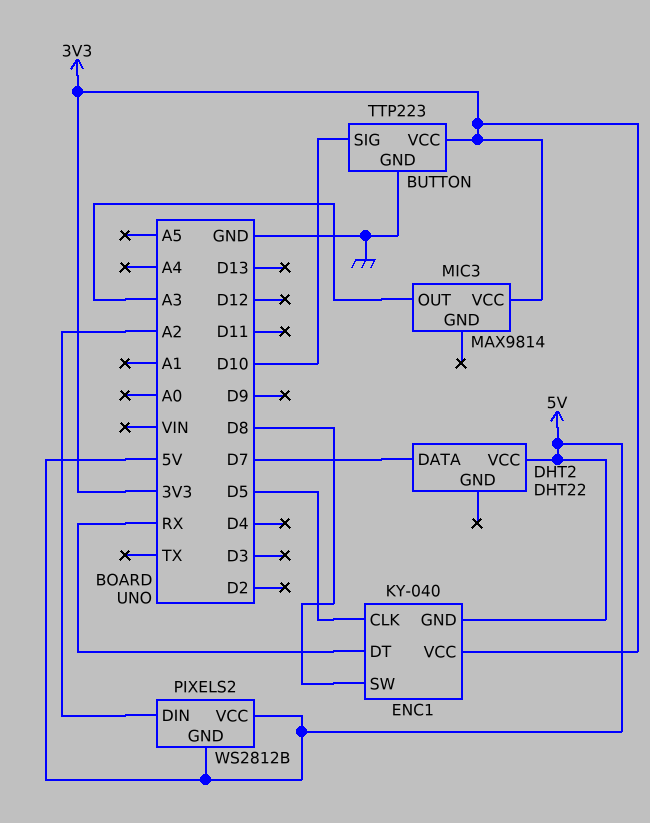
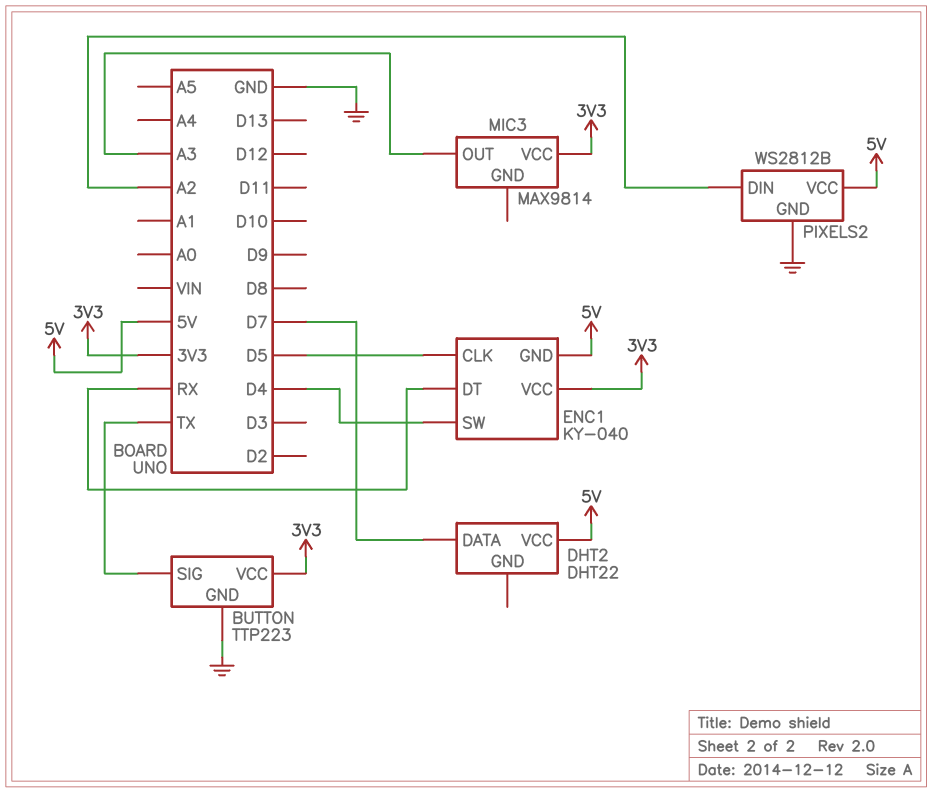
BUTTON pin SIG: D10 -> TX
ENC1 pin SW: D8 -> D4
PIXELS2 pin GND: 5V -> GND

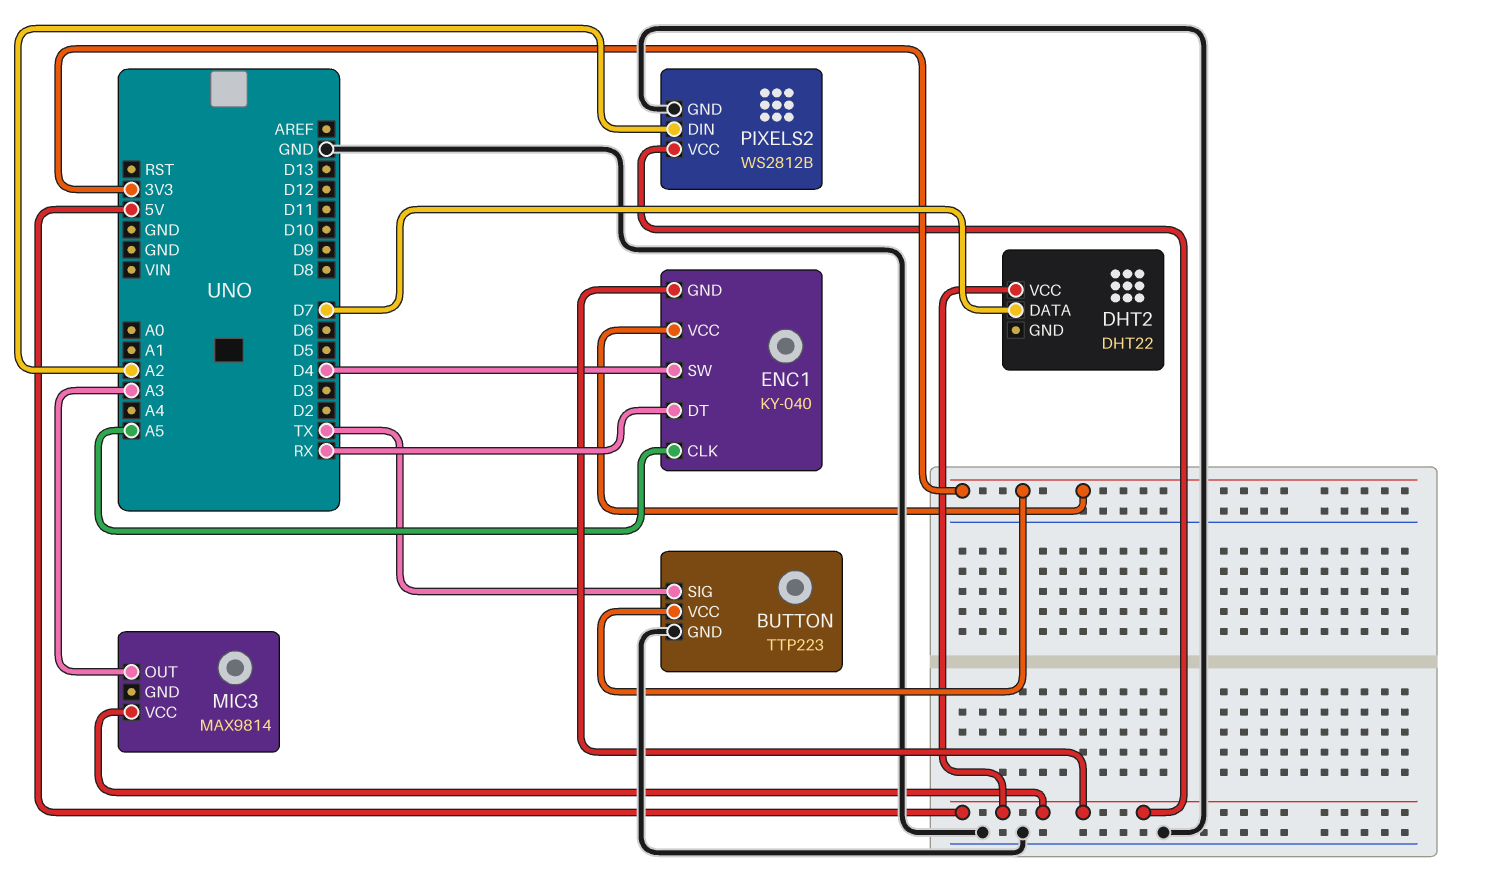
ENC1 pin CLK: D5 -> A5
MIC3 pin VCC: 3V3 -> 5V

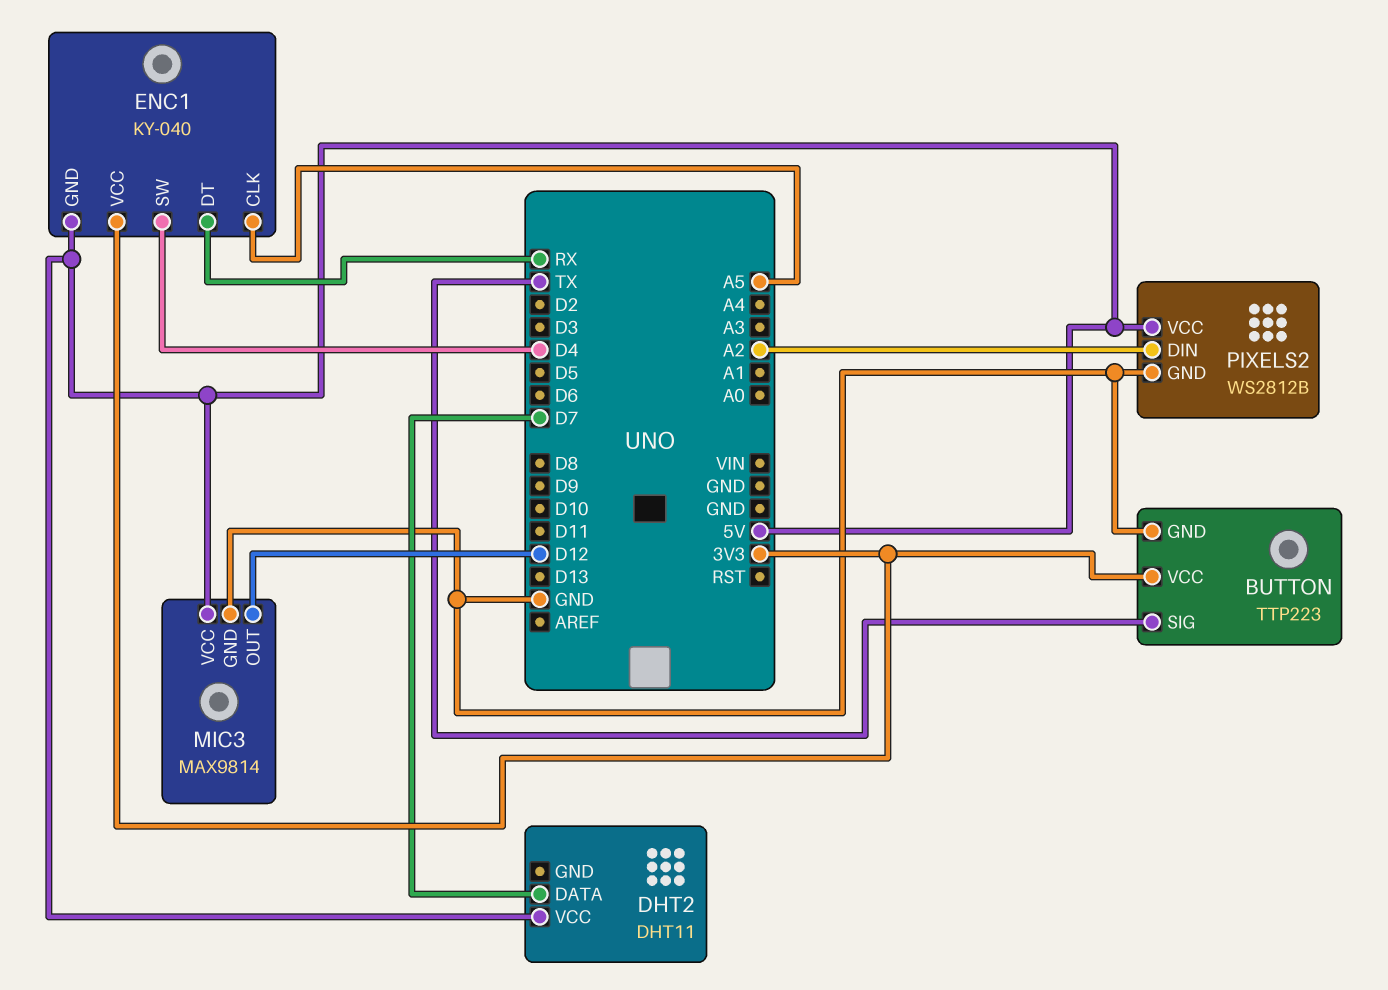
DHT2: DHT22 -> DHT11
MIC3 pin GND: none -> GND
MIC3 pin OUT: A3 -> D12

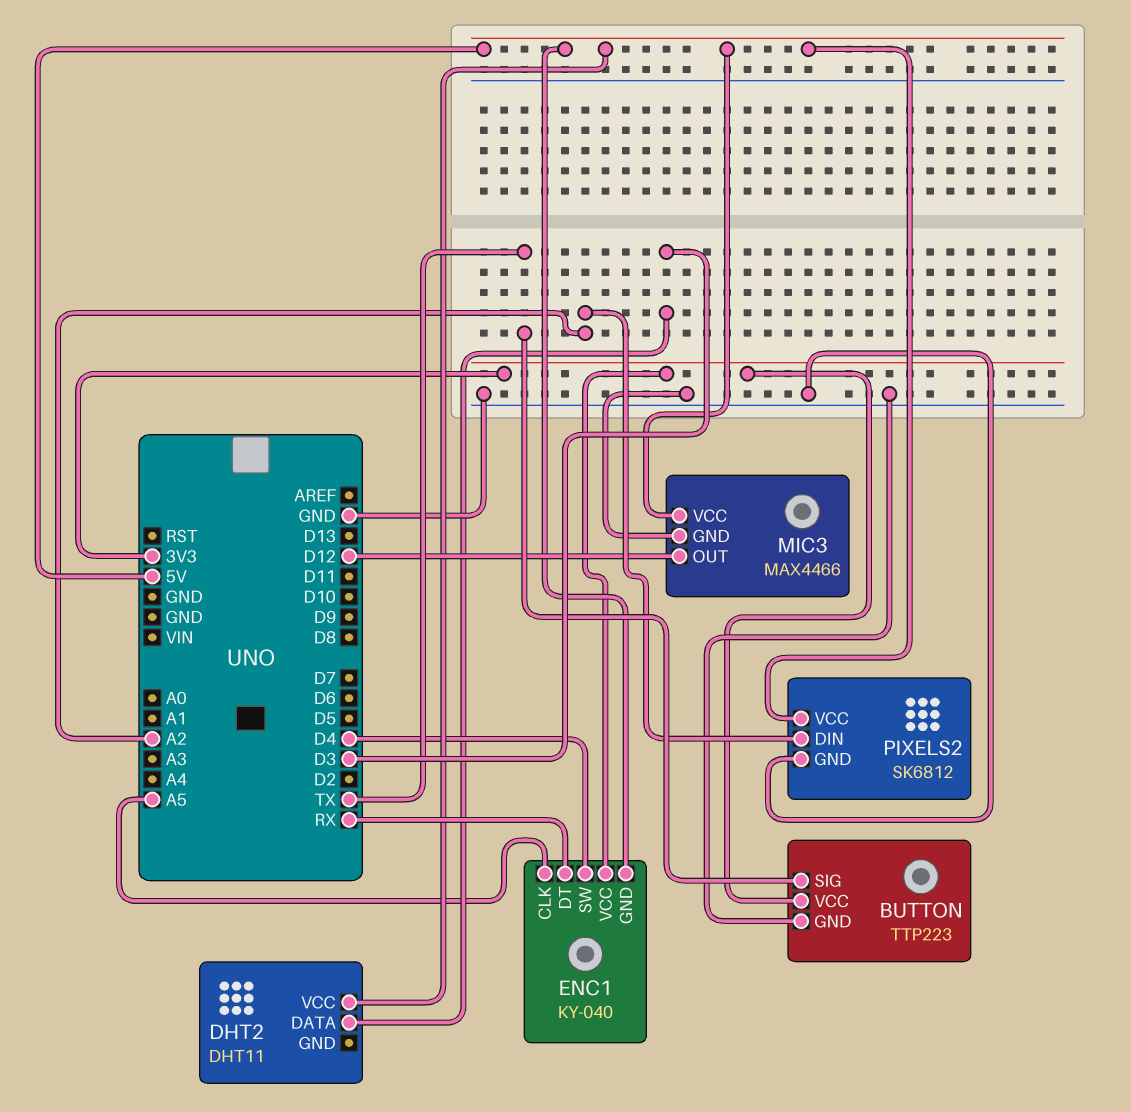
DHT2 pin DATA: D7 -> D3
MIC3: MAX9814 -> MAX4466
PIXELS2: WS2812B -> SK6812

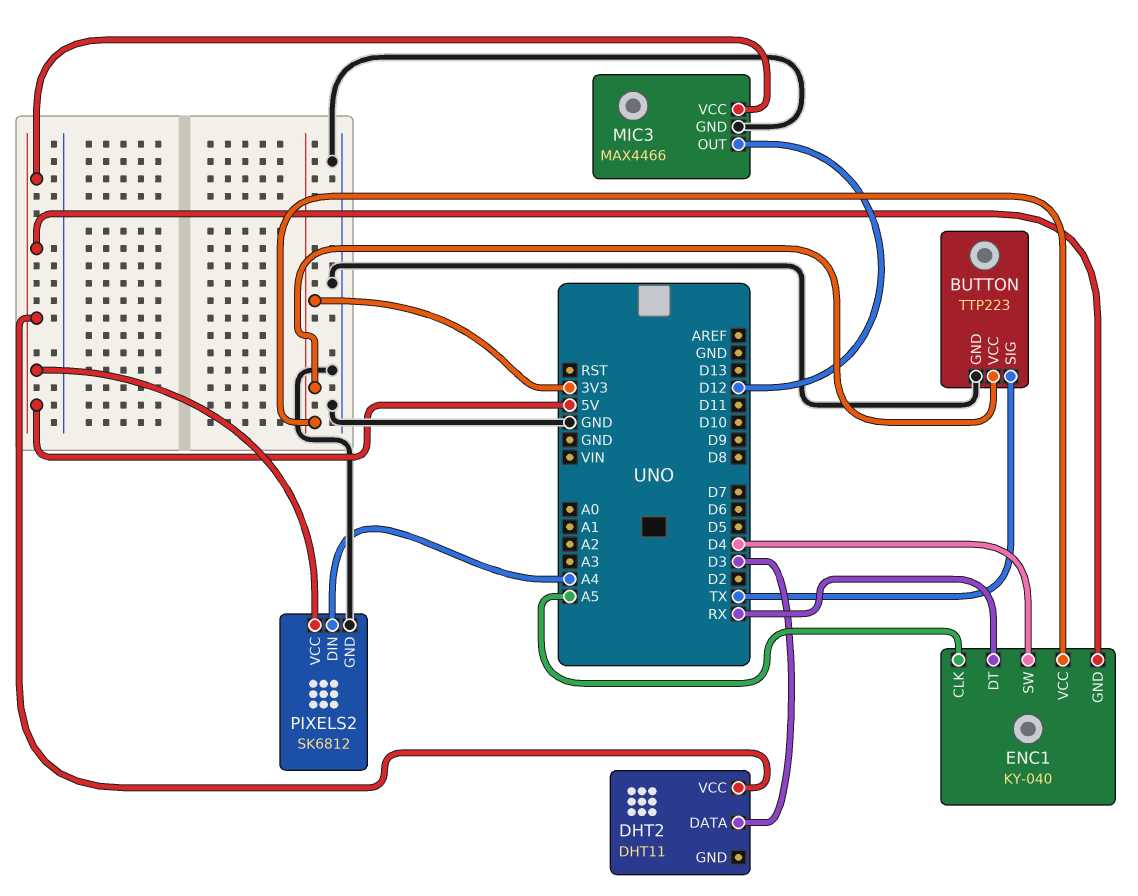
PIXELS2 pin DIN: A2 -> A4

